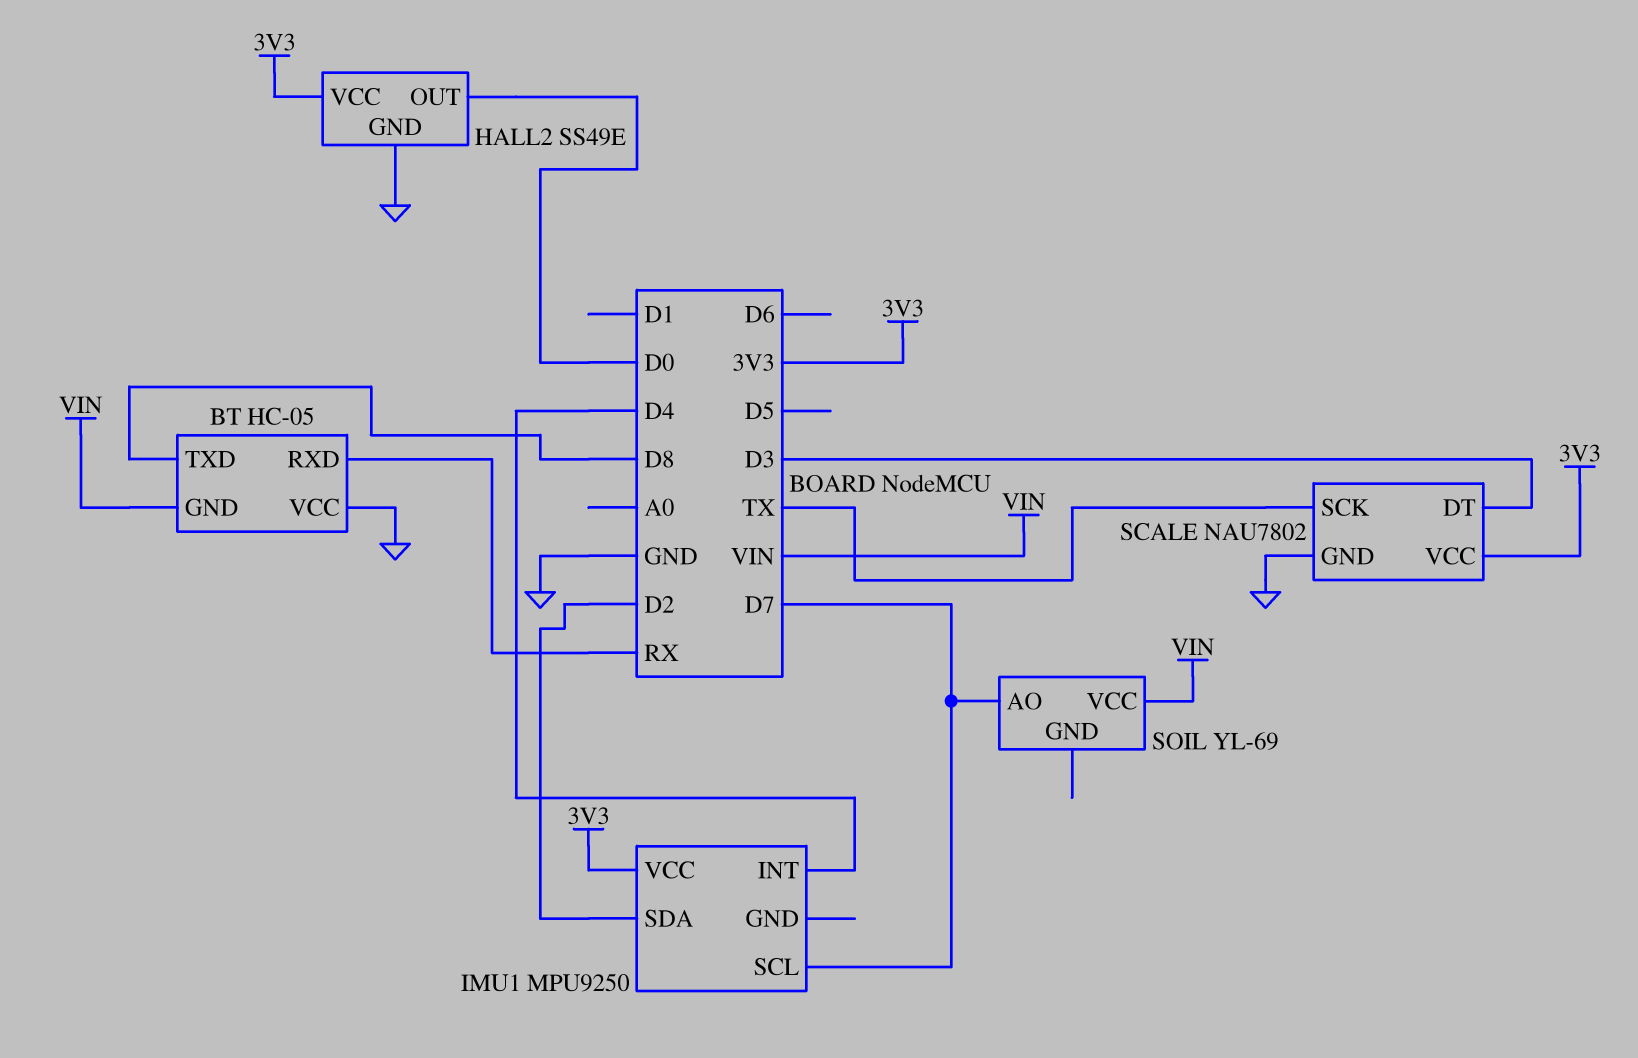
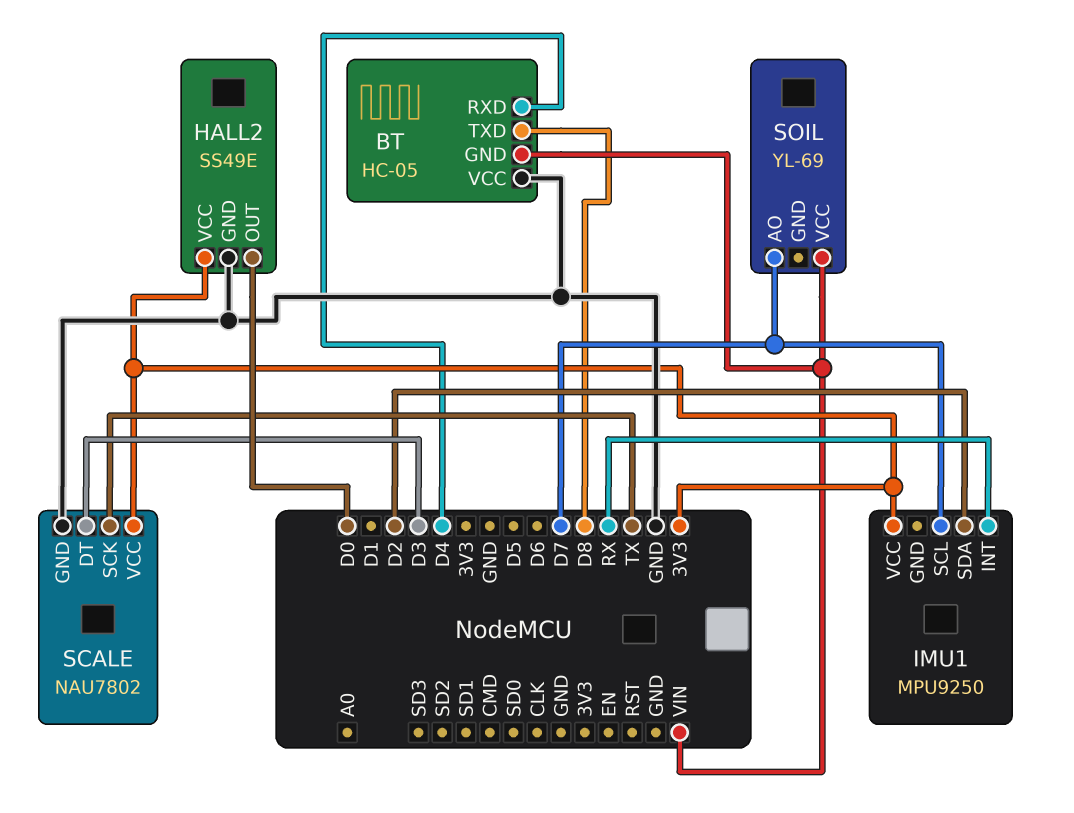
BT pin RXD: RX -> D4
IMU1 pin INT: D4 -> RX

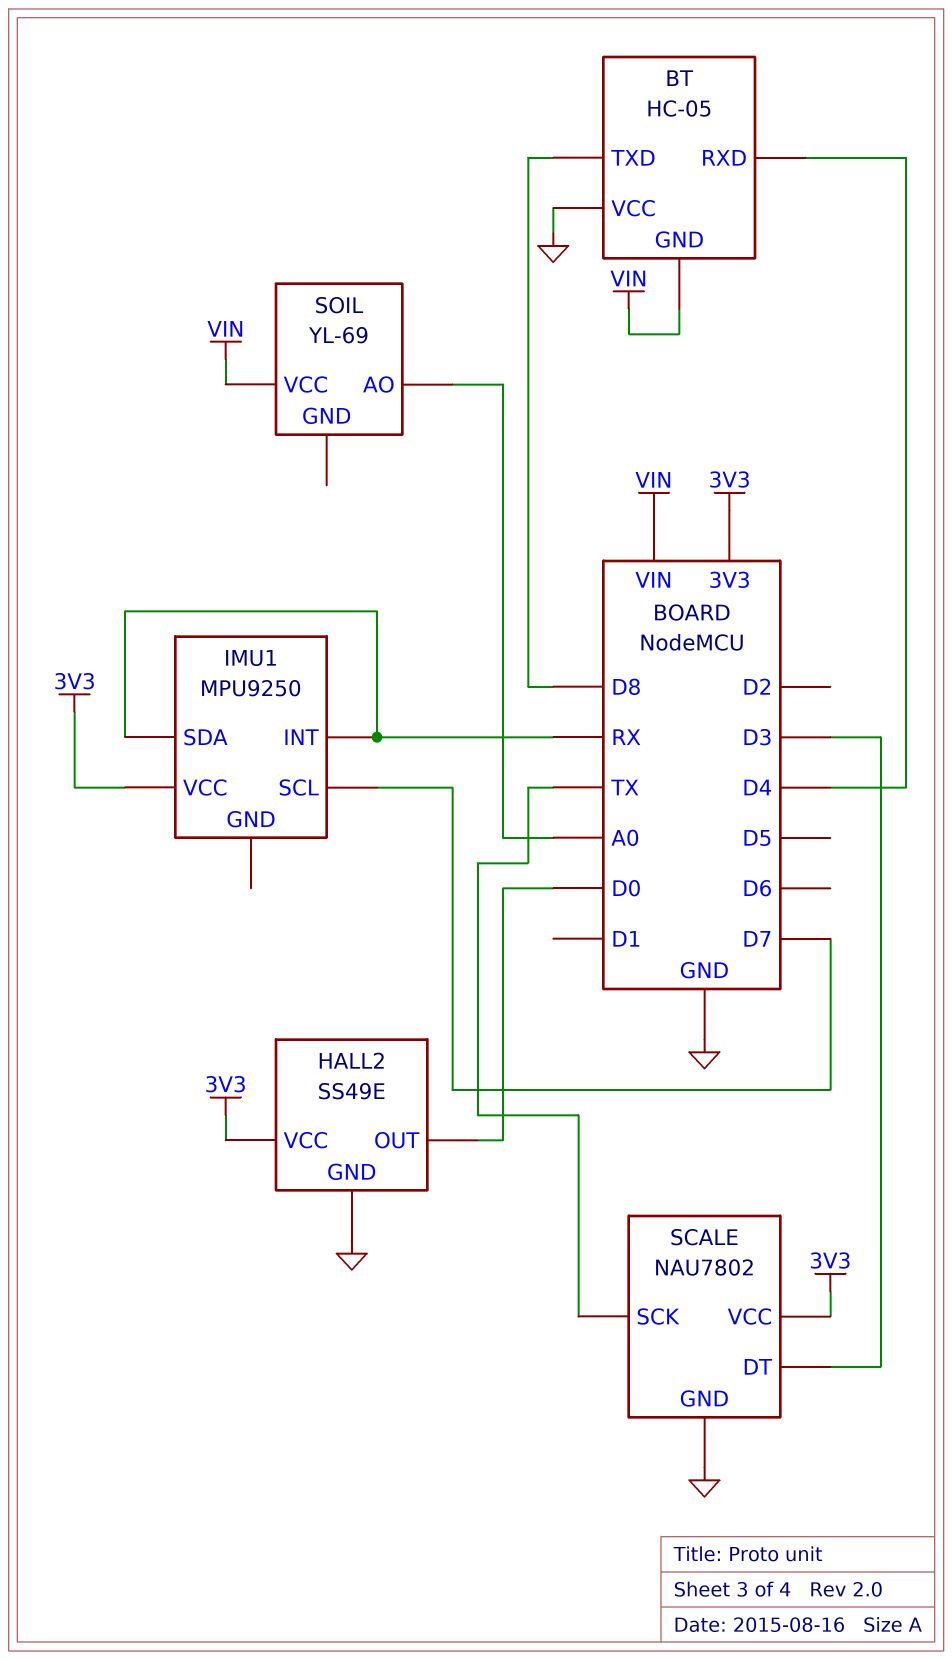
IMU1 pin SDA: D2 -> RX
SOIL pin AO: D7 -> A0

